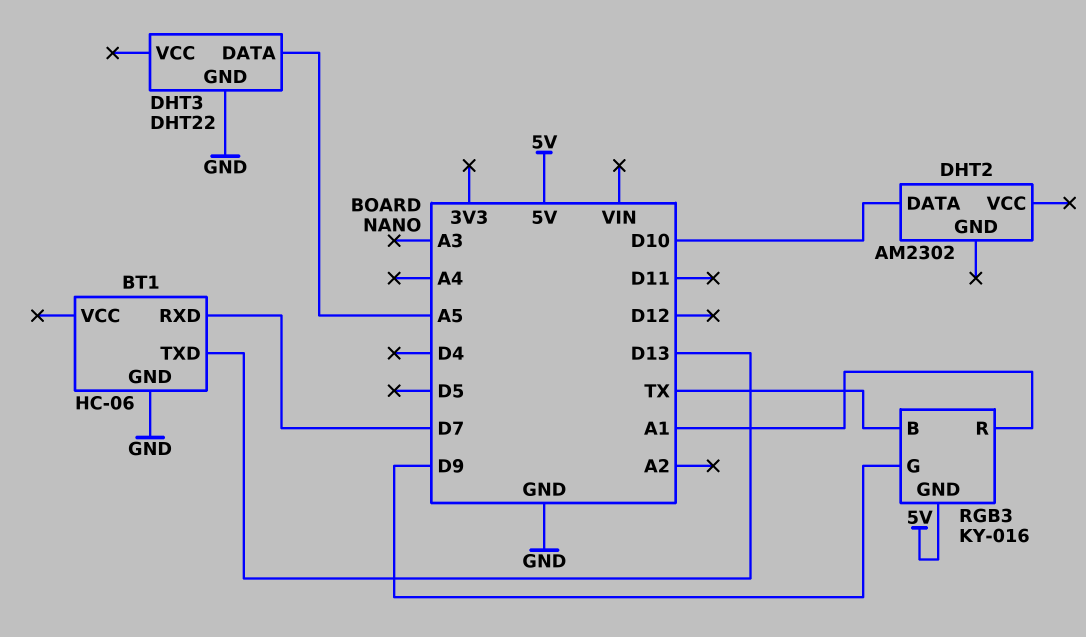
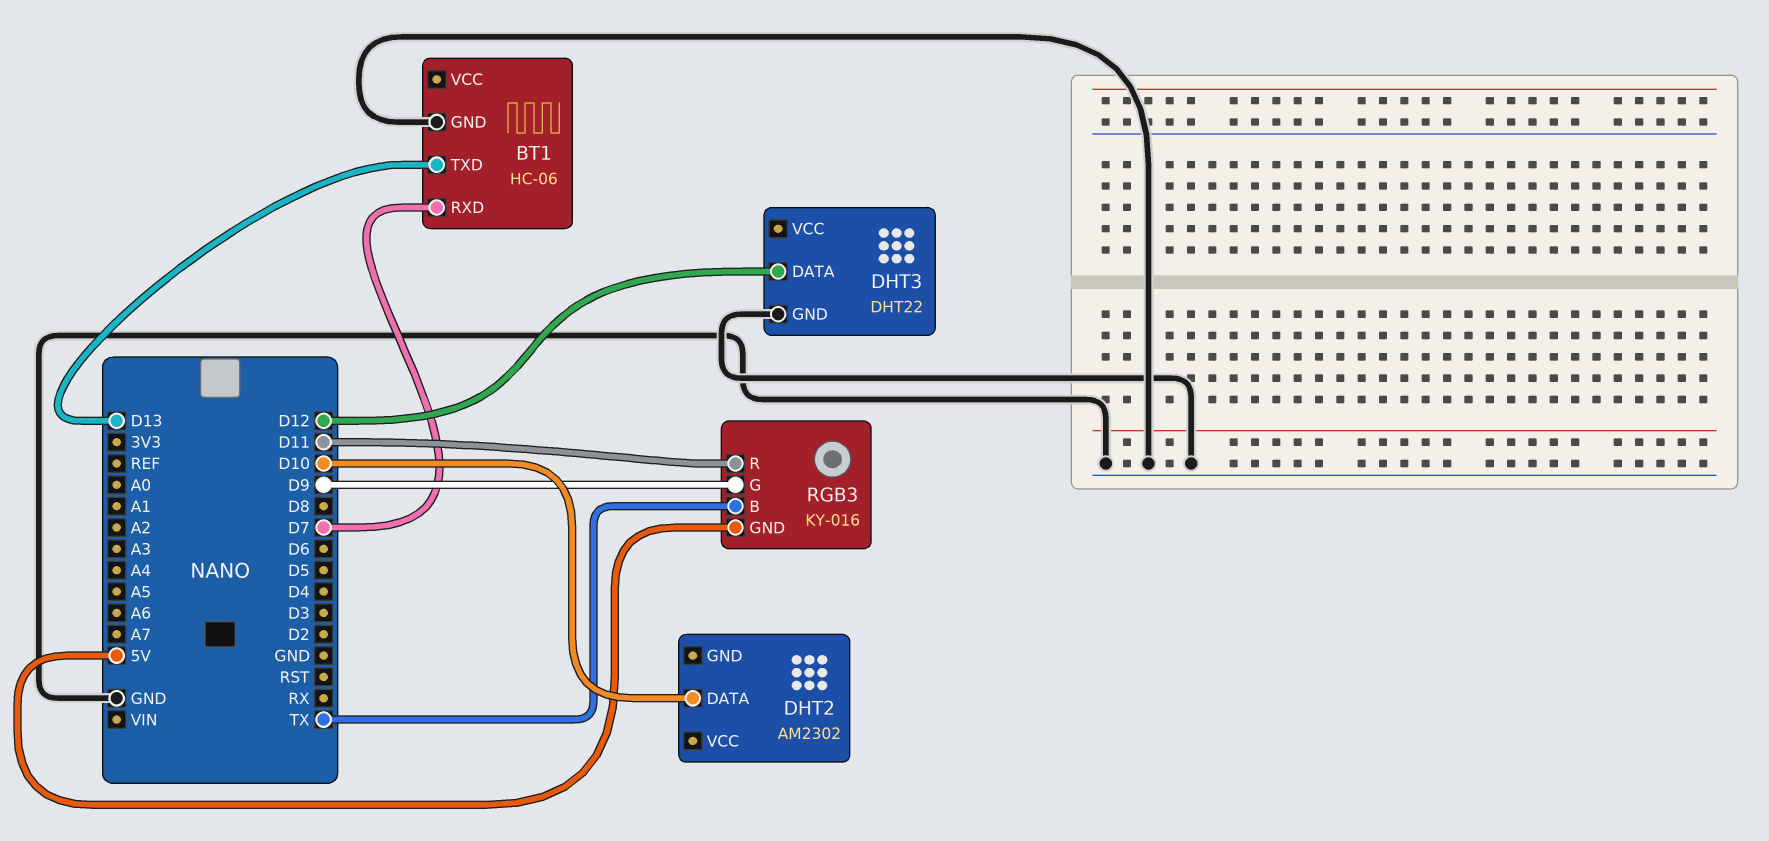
DHT3 pin DATA: A5 -> D12
RGB3 pin R: A1 -> D11

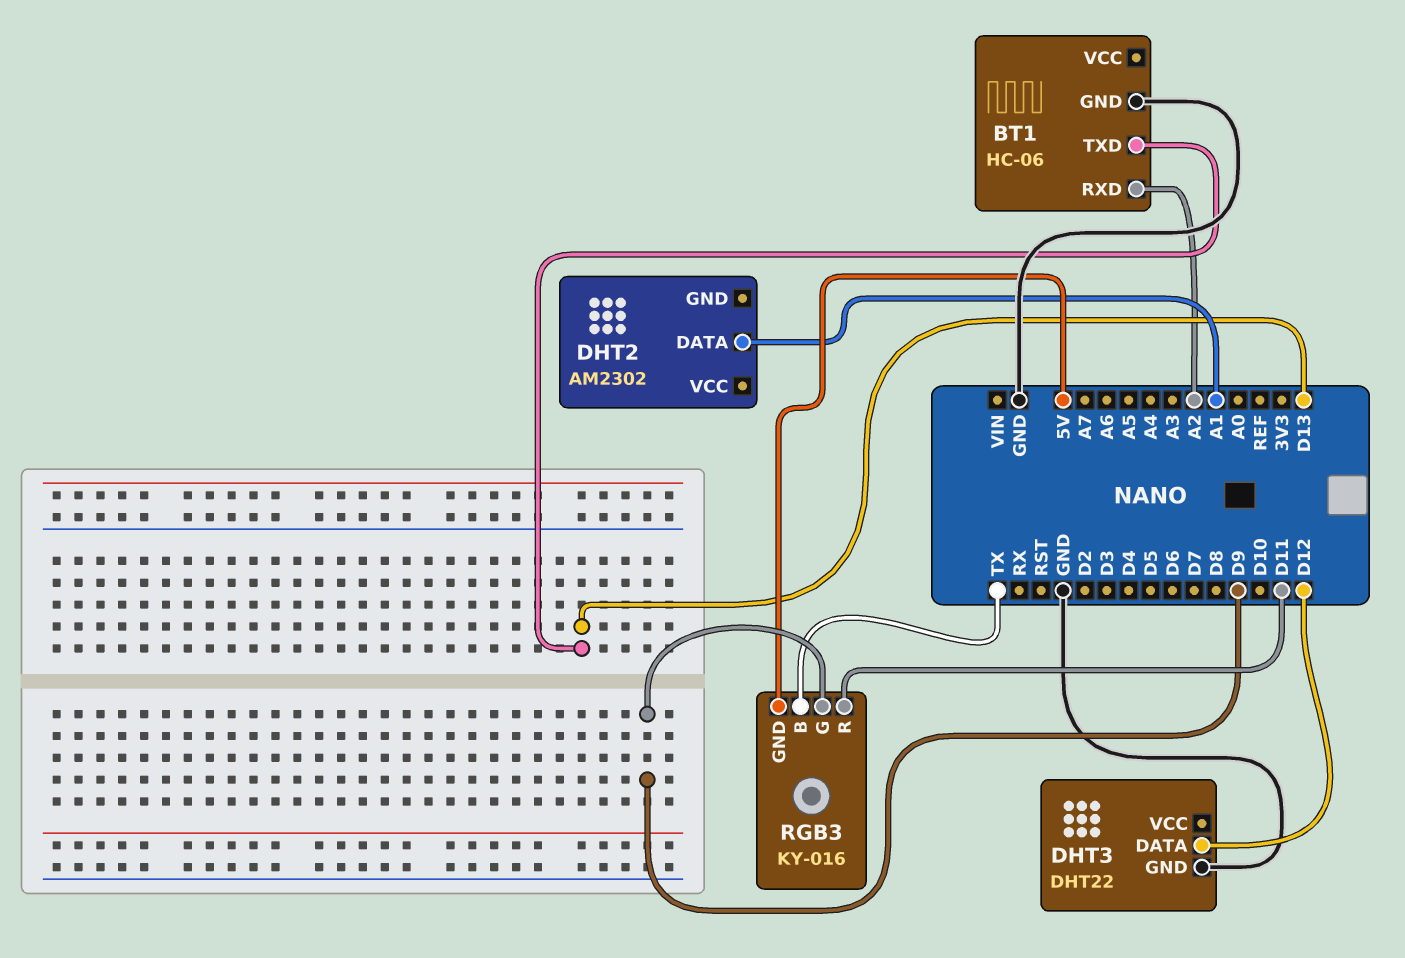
BT1 pin RXD: D7 -> A2
DHT2 pin DATA: D10 -> A1

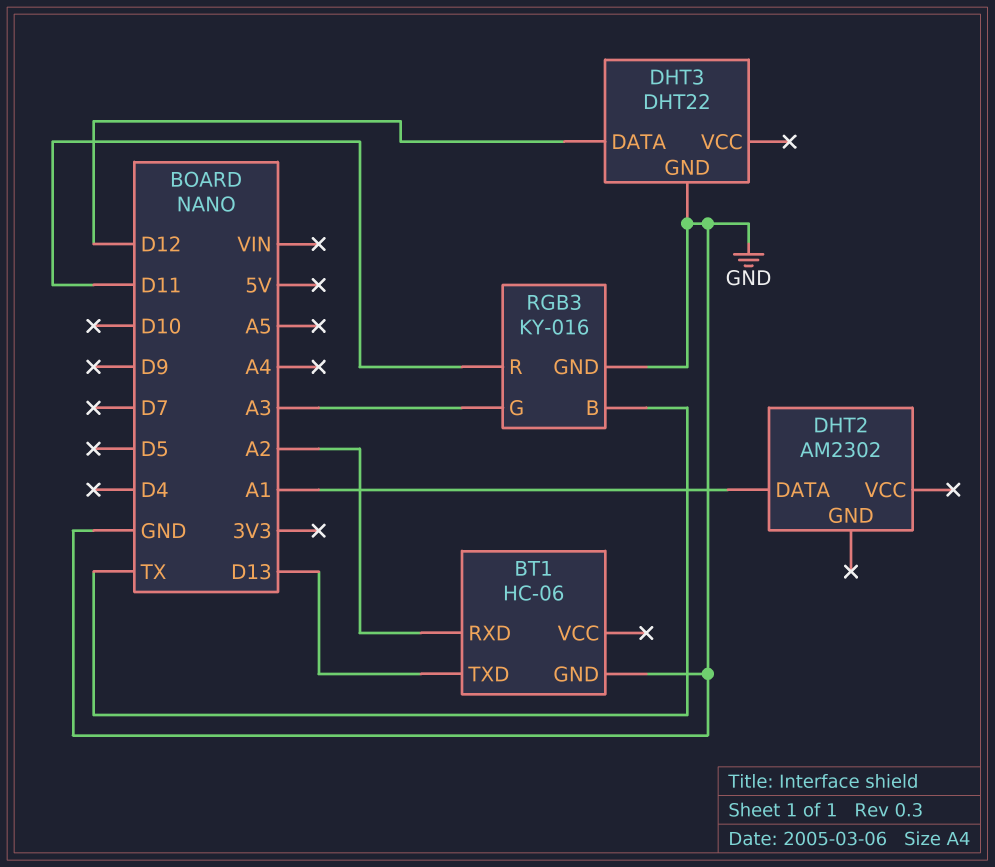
RGB3 pin G: D9 -> A3
RGB3 pin GND: 5V -> GND

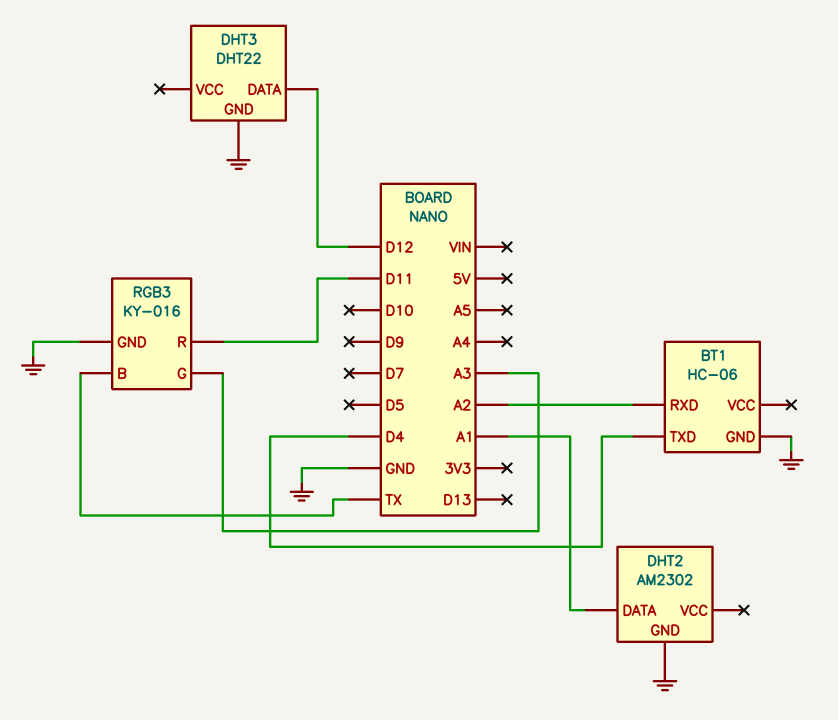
BT1 pin TXD: D13 -> D4
DHT2 pin GND: none -> GND

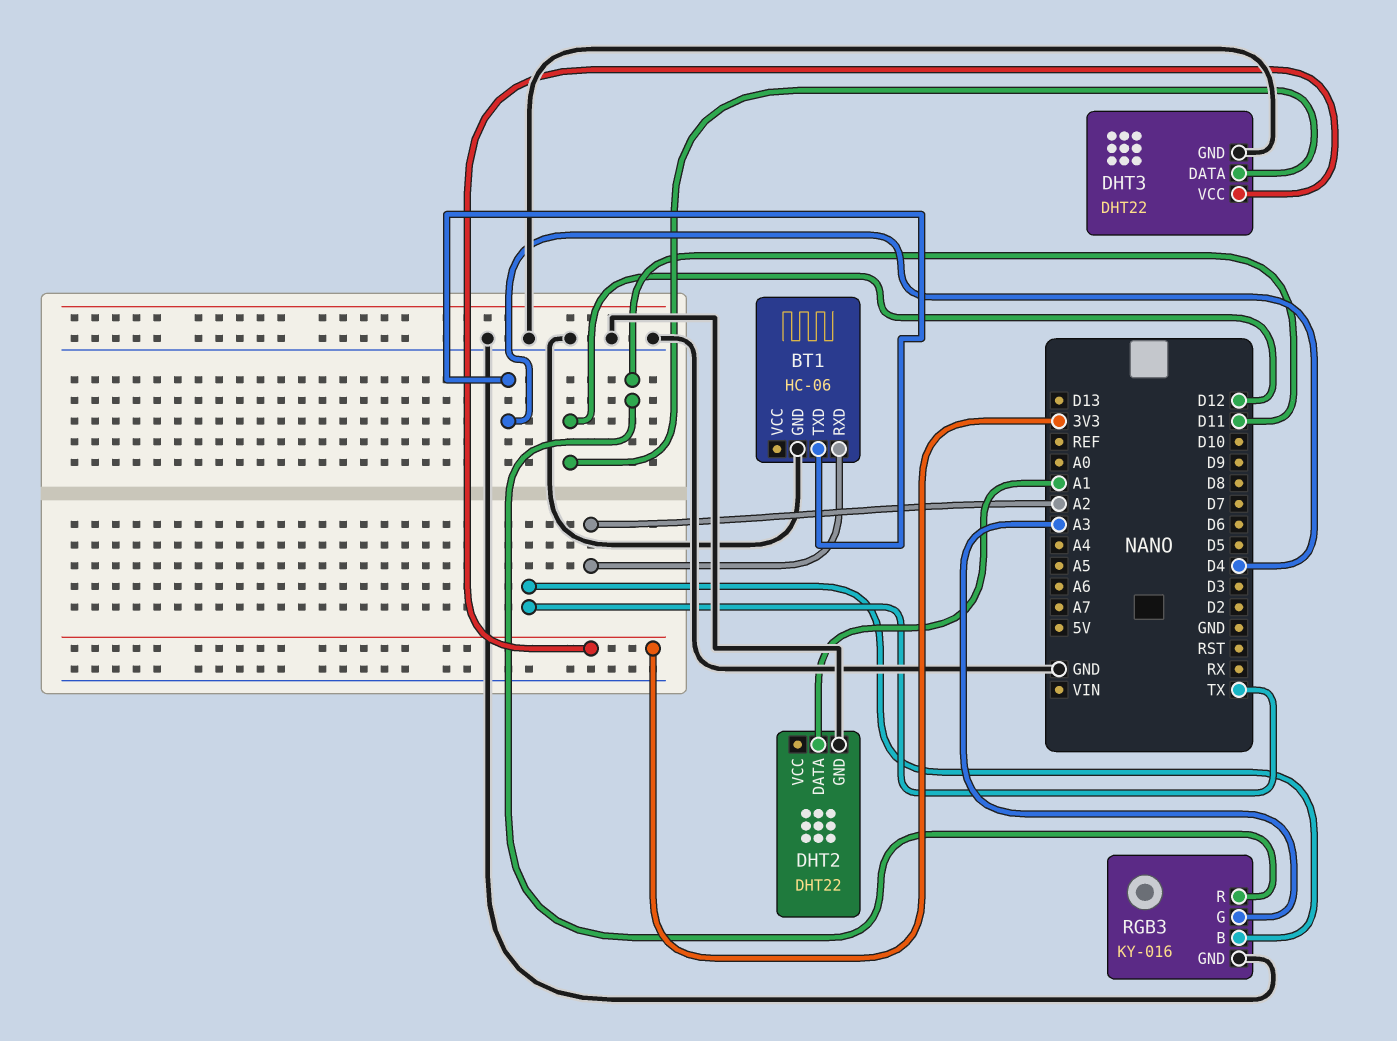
DHT2: AM2302 -> DHT22
DHT3 pin VCC: none -> 3V3

